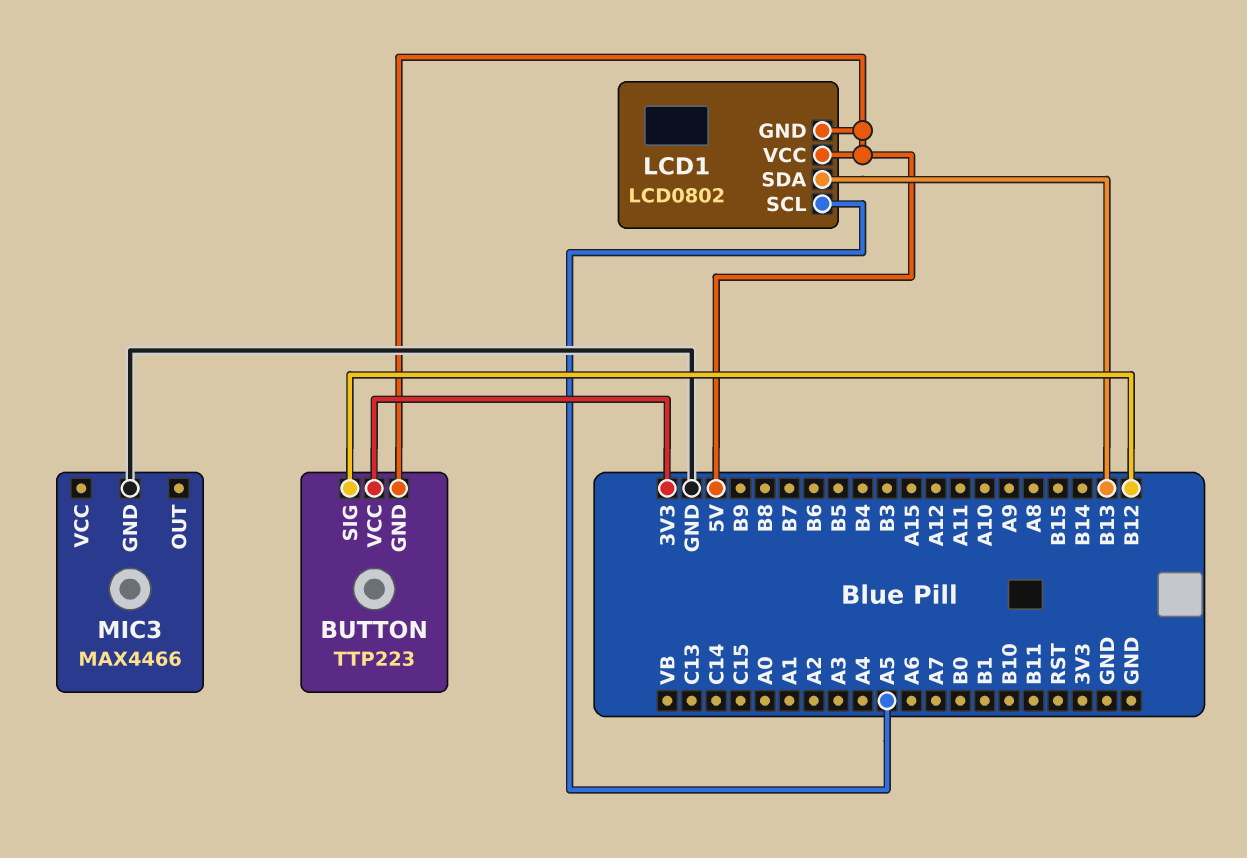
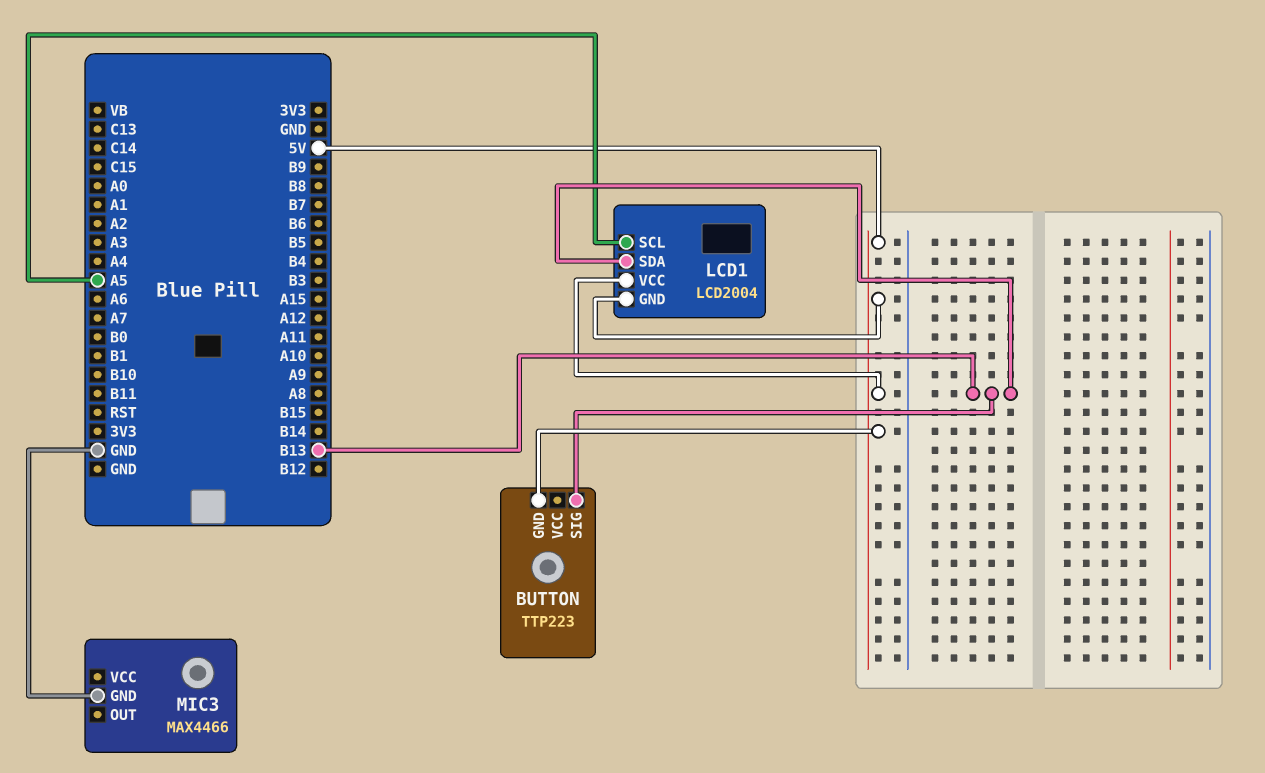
BUTTON pin SIG: B12 -> B13
BUTTON pin VCC: 3V3 -> none
LCD1: LCD0802 -> LCD2004

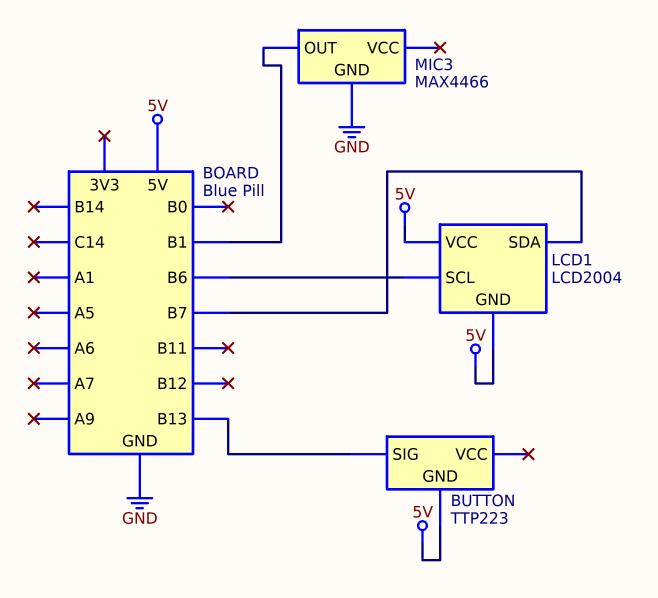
LCD1 pin SCL: A5 -> B6
LCD1 pin SDA: B13 -> B7
MIC3 pin OUT: none -> B1

